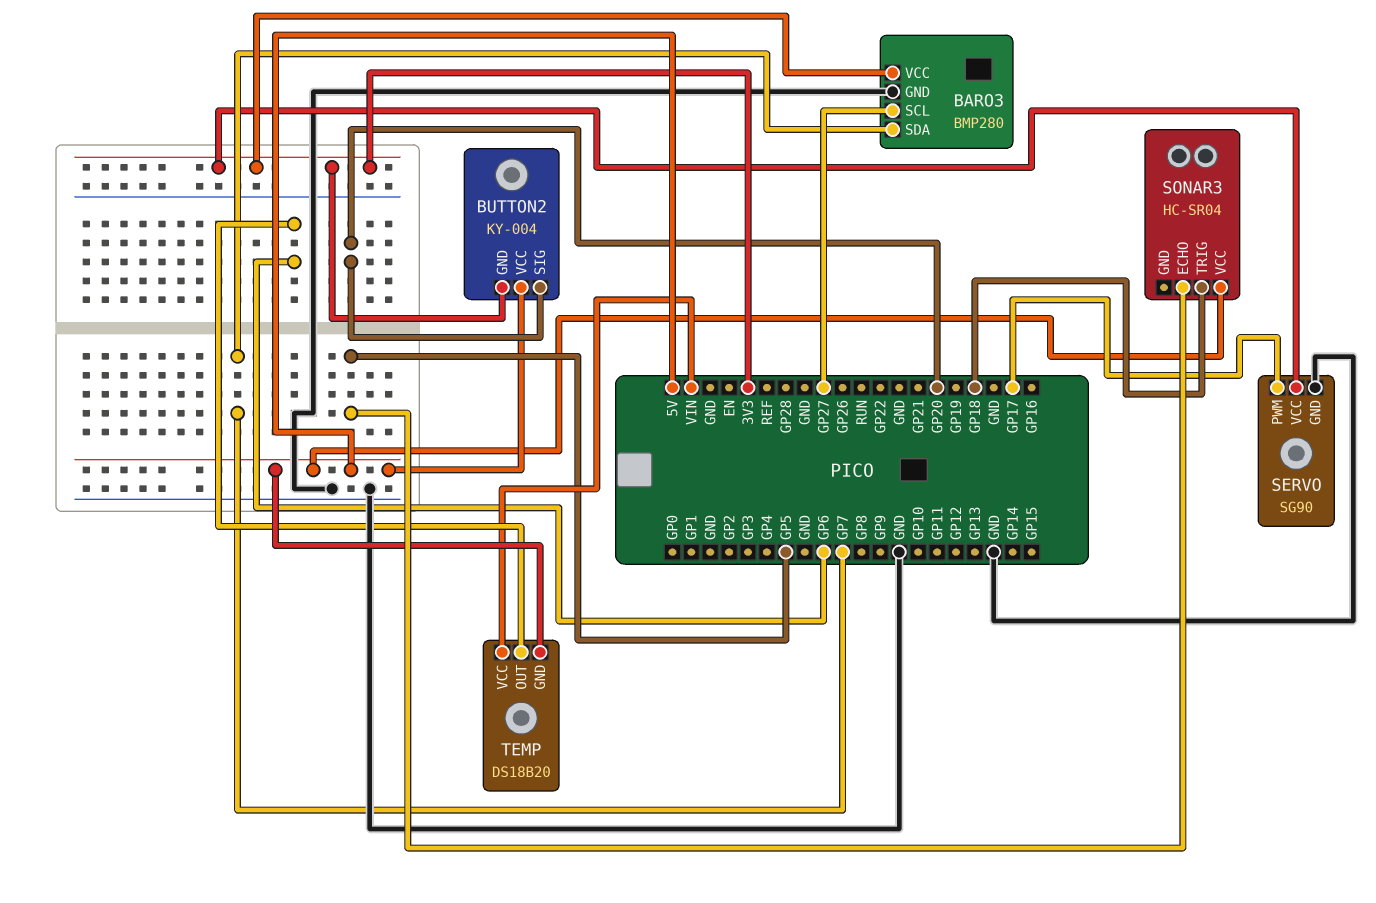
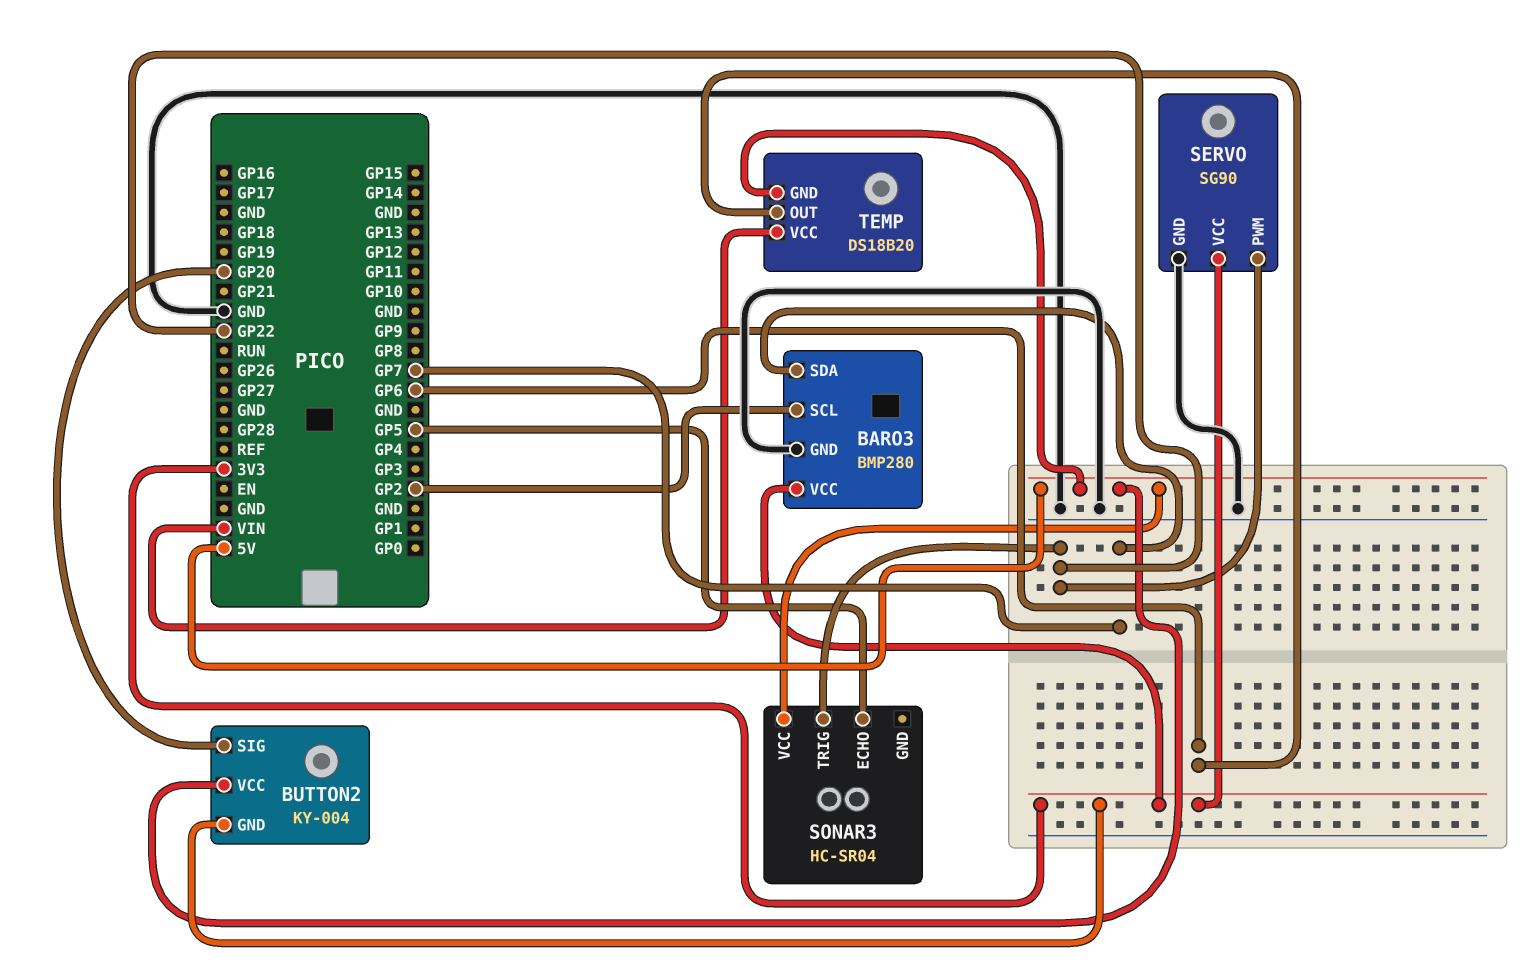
BARO3 pin SCL: GP27 -> GP2
SERVO pin PWM: GP17 -> GP22
SONAR3 pin TRIG: GP18 -> GP22

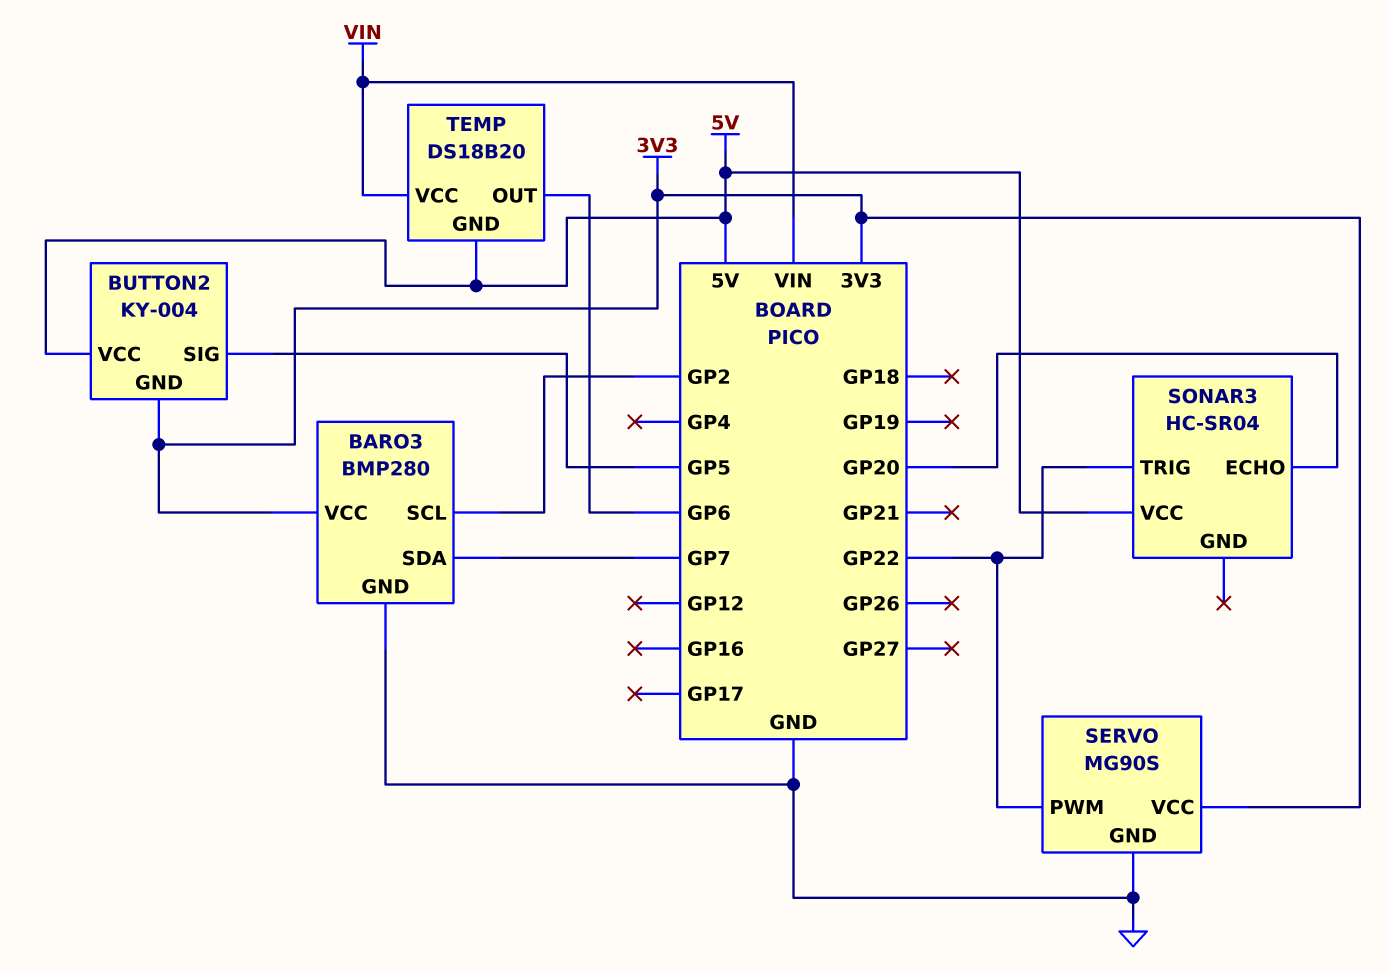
BUTTON2 pin SIG: GP20 -> GP5
SERVO: SG90 -> MG90S
SONAR3 pin ECHO: GP5 -> GP20

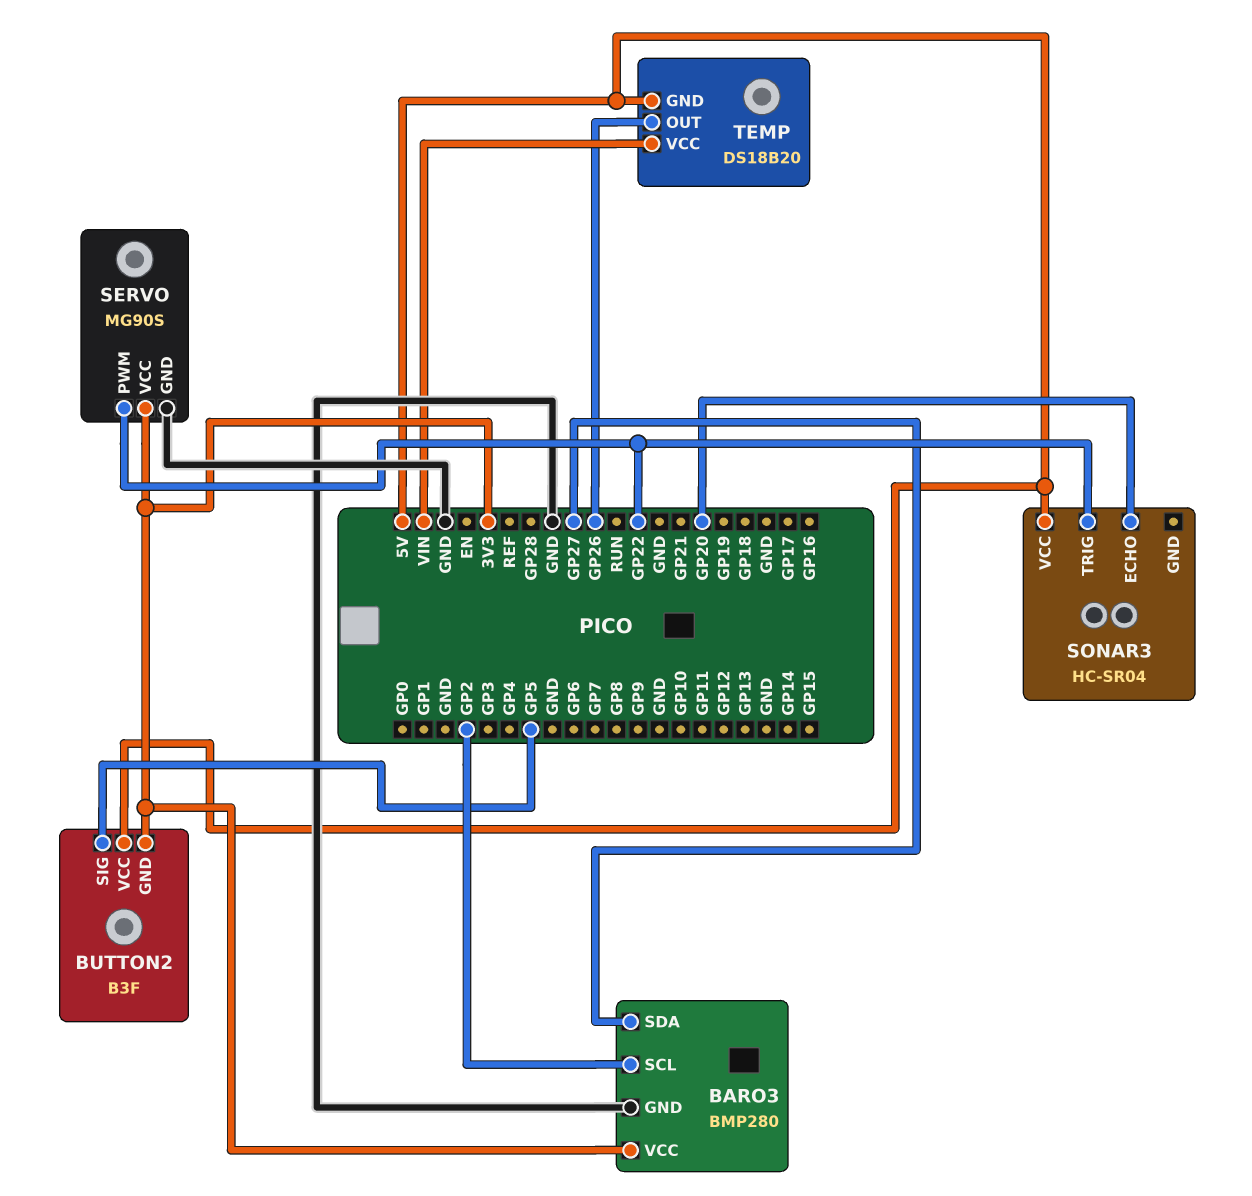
BARO3 pin SDA: GP7 -> GP27
BUTTON2: KY-004 -> B3F
TEMP pin OUT: GP6 -> GP26

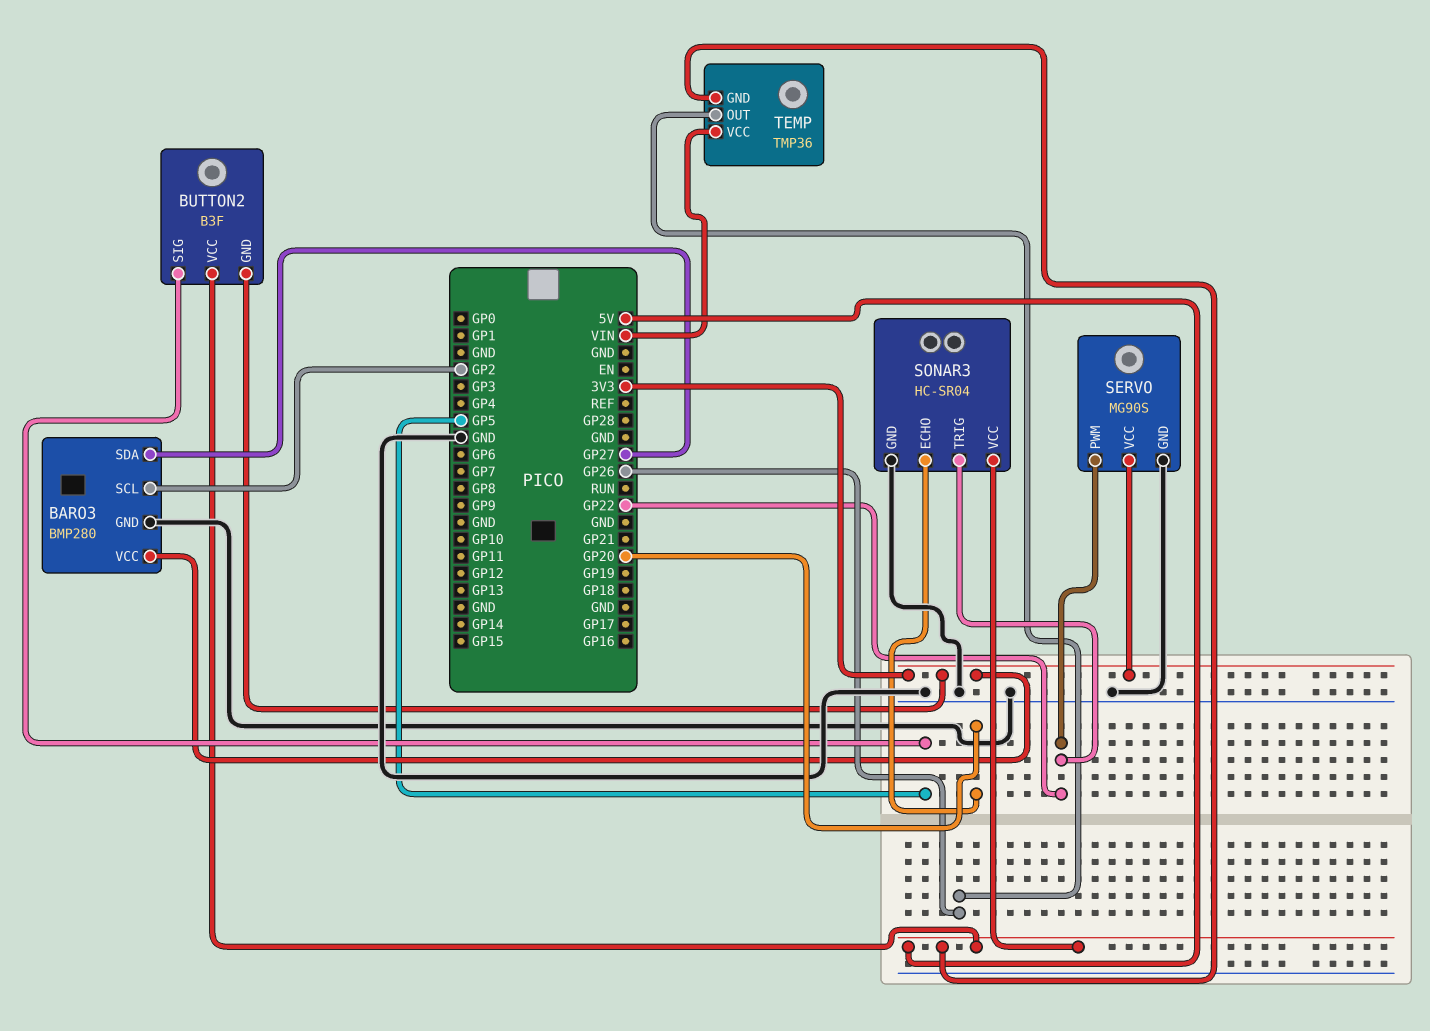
SONAR3 pin GND: none -> GND
TEMP: DS18B20 -> TMP36

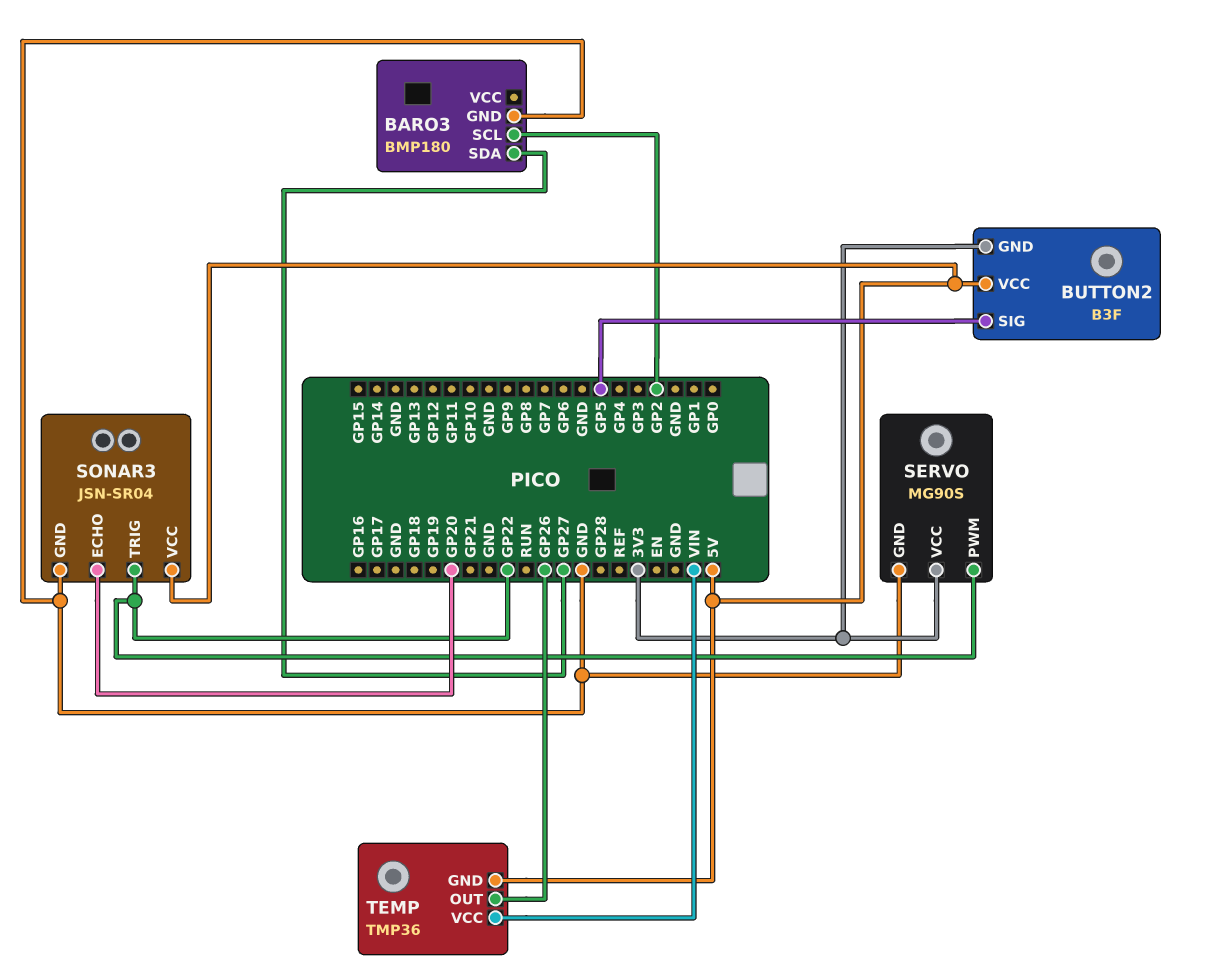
BARO3: BMP280 -> BMP180
BARO3 pin VCC: 3V3 -> none
SONAR3: HC-SR04 -> JSN-SR04

